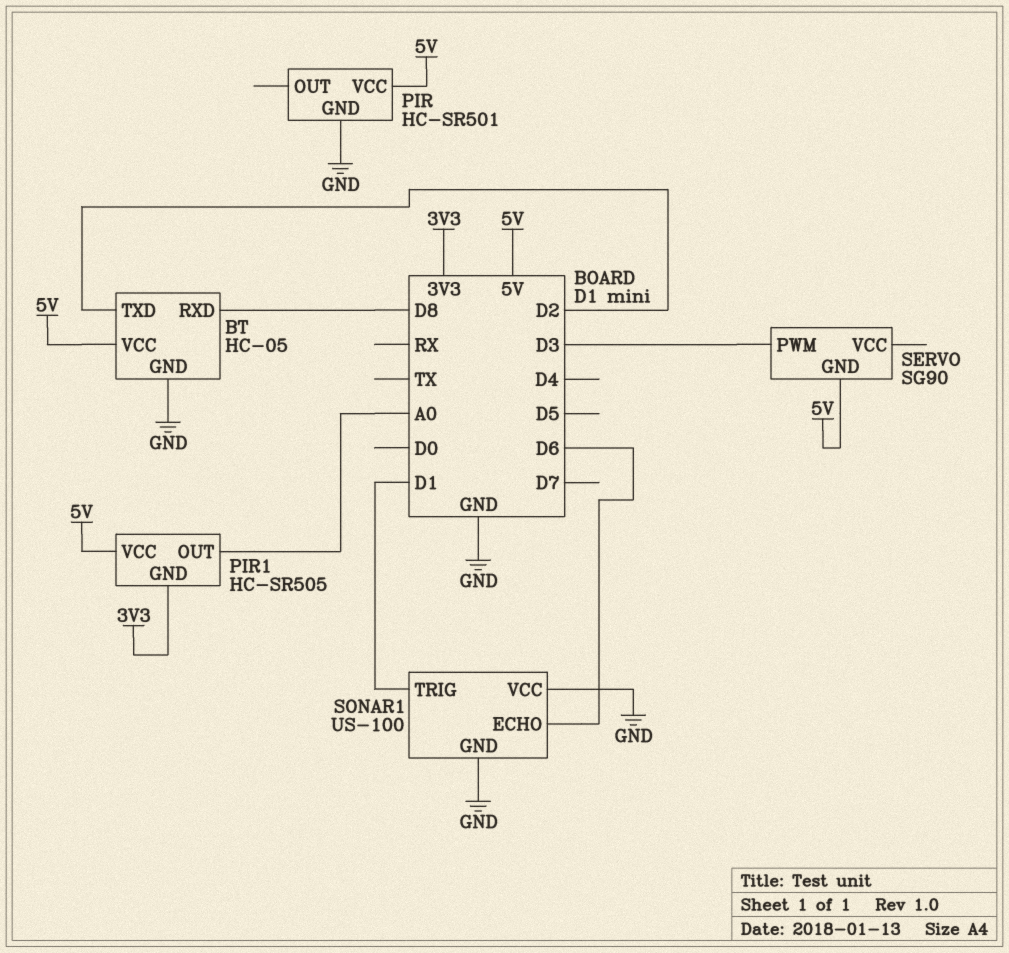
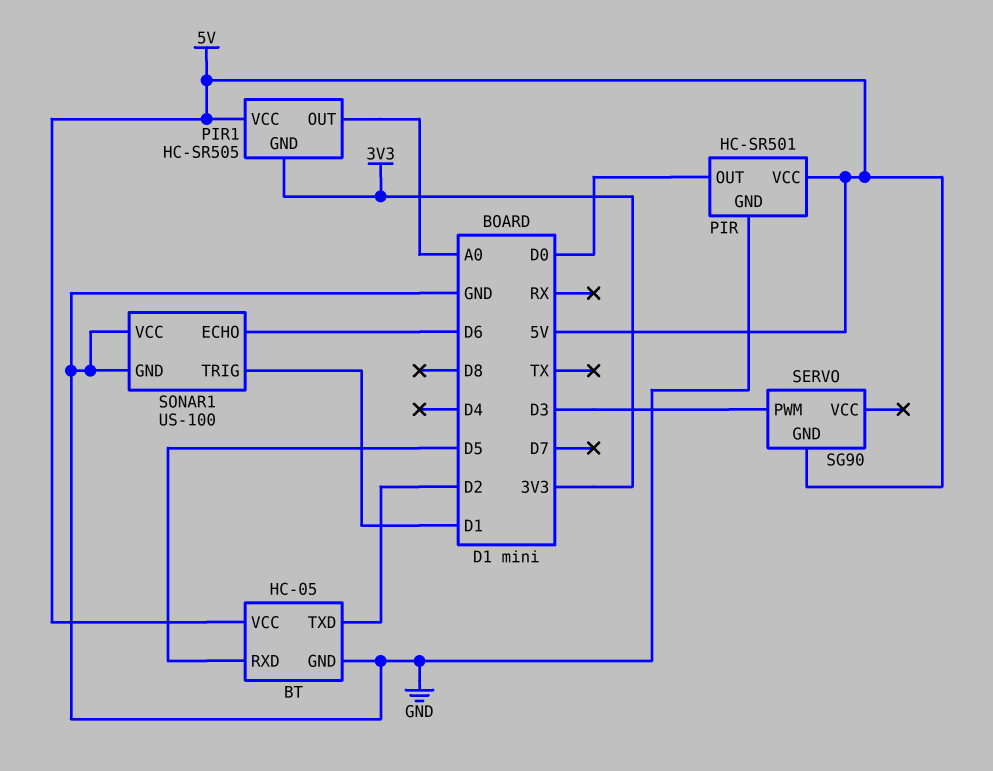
BT pin RXD: D8 -> D5
PIR pin OUT: none -> D0

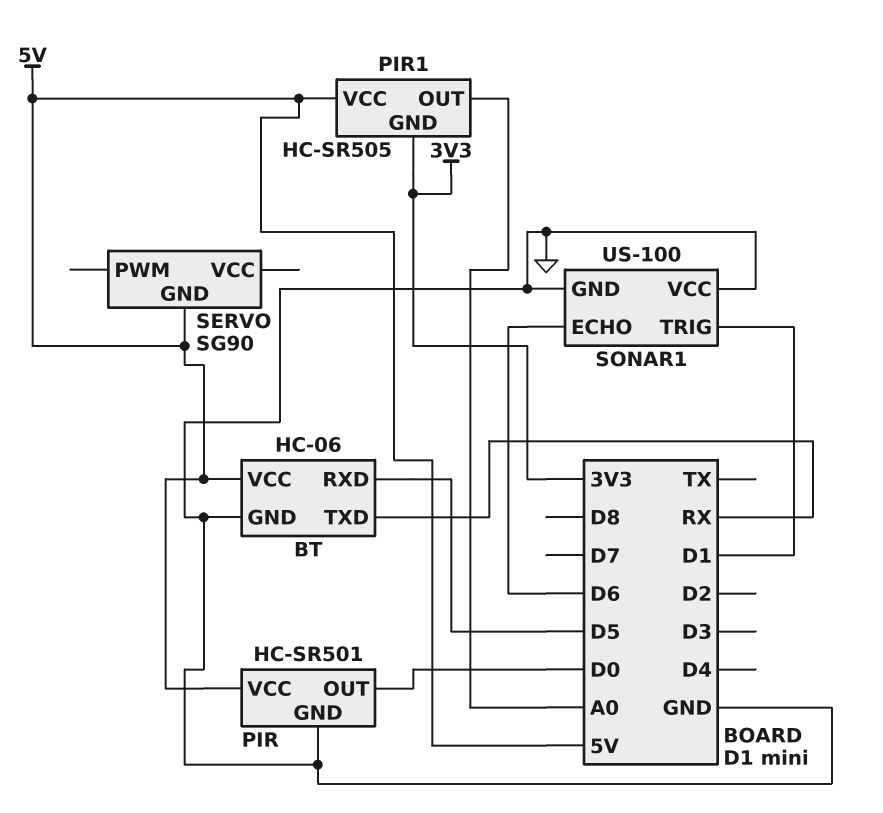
BT: HC-05 -> HC-06
BT pin TXD: D2 -> RX
SERVO pin PWM: D3 -> none

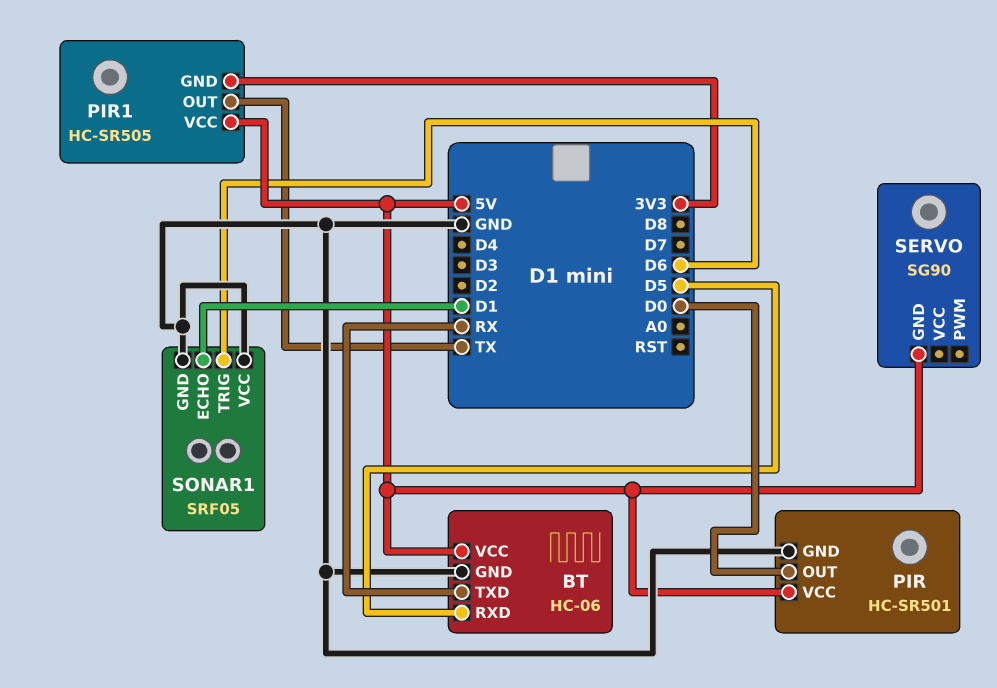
PIR1 pin OUT: A0 -> TX
SONAR1: US-100 -> SRF05
SONAR1 pin ECHO: D6 -> D1
SONAR1 pin TRIG: D1 -> D6

